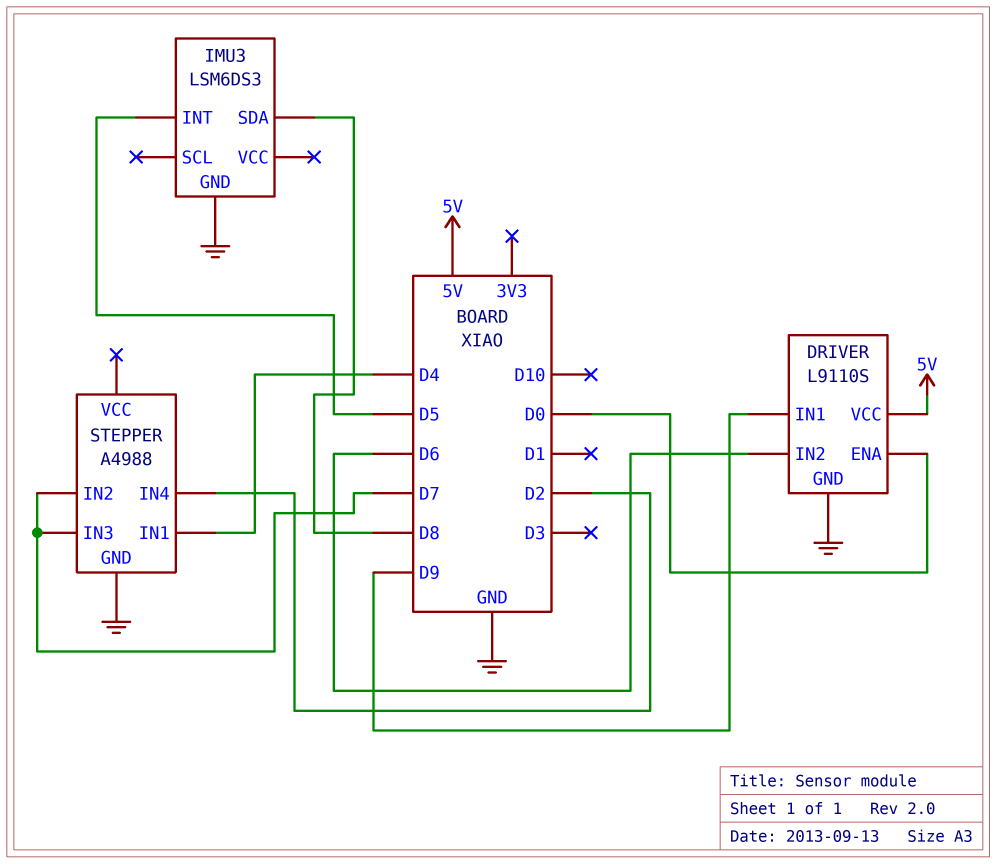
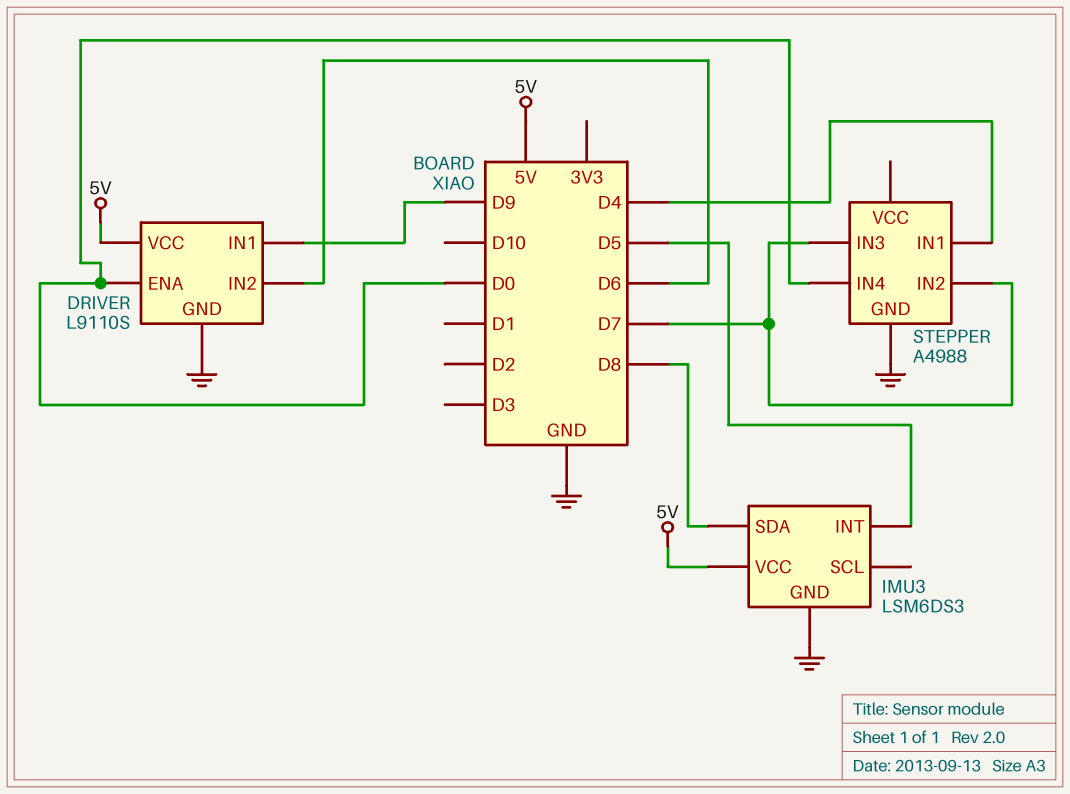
IMU3 pin VCC: none -> 5V
STEPPER pin IN4: D2 -> D0

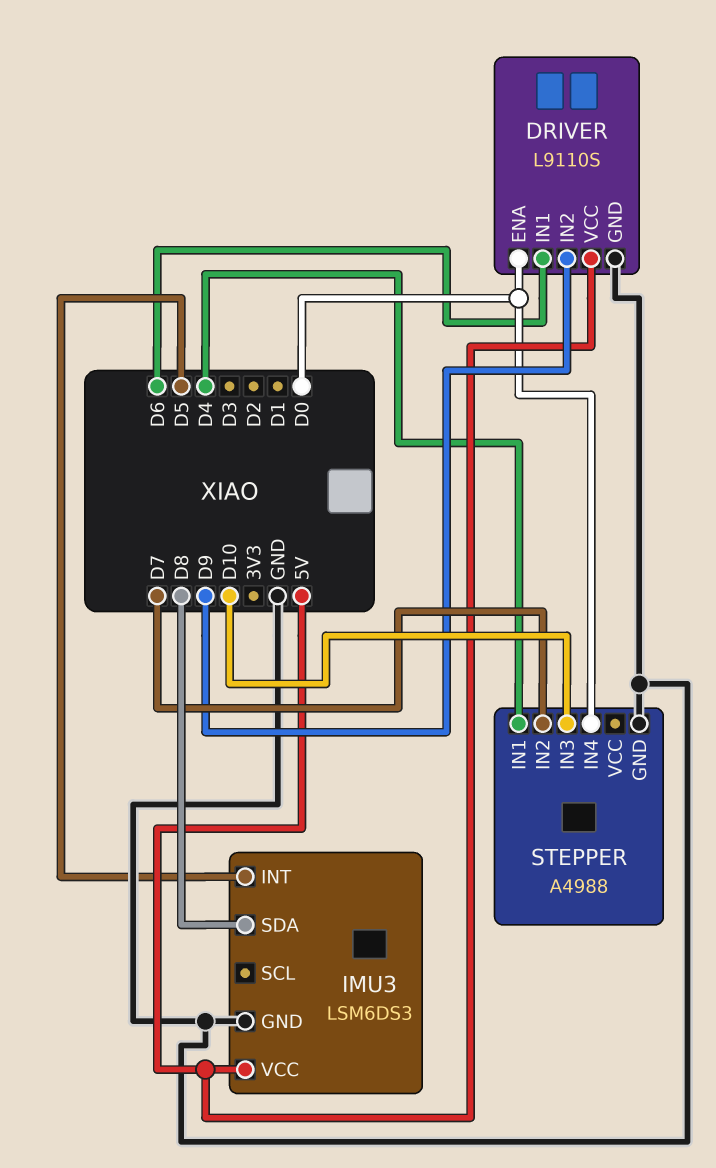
DRIVER pin IN1: D9 -> D6
DRIVER pin IN2: D6 -> D9
STEPPER pin IN3: D7 -> D10

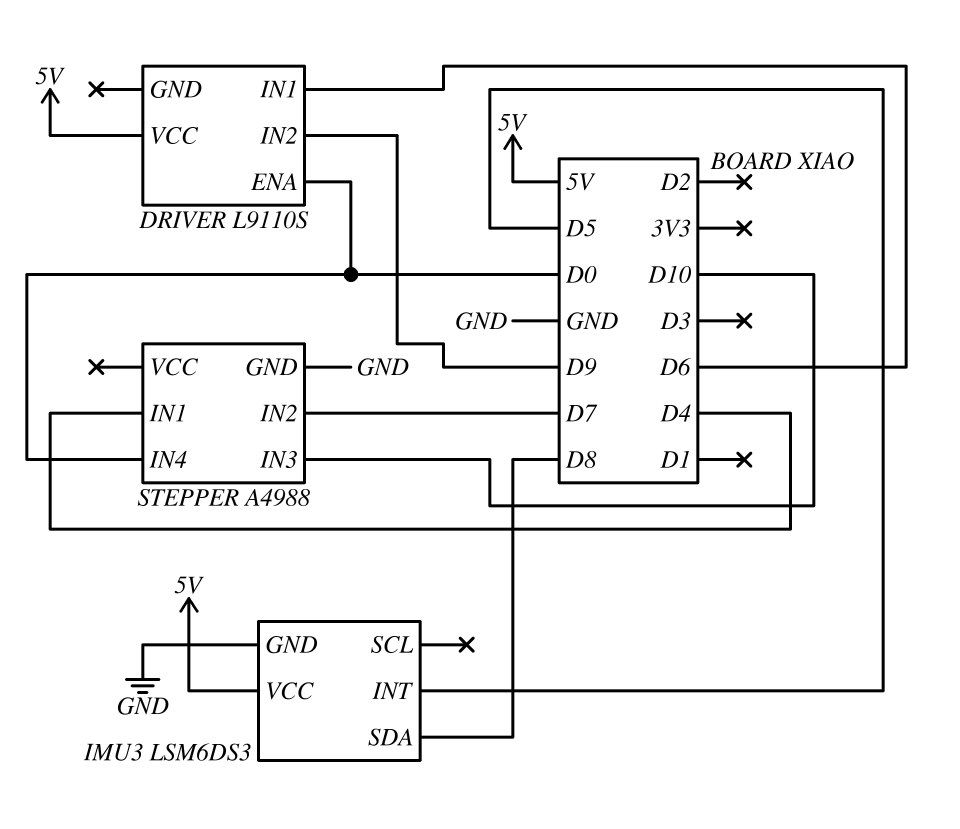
DRIVER pin GND: GND -> none

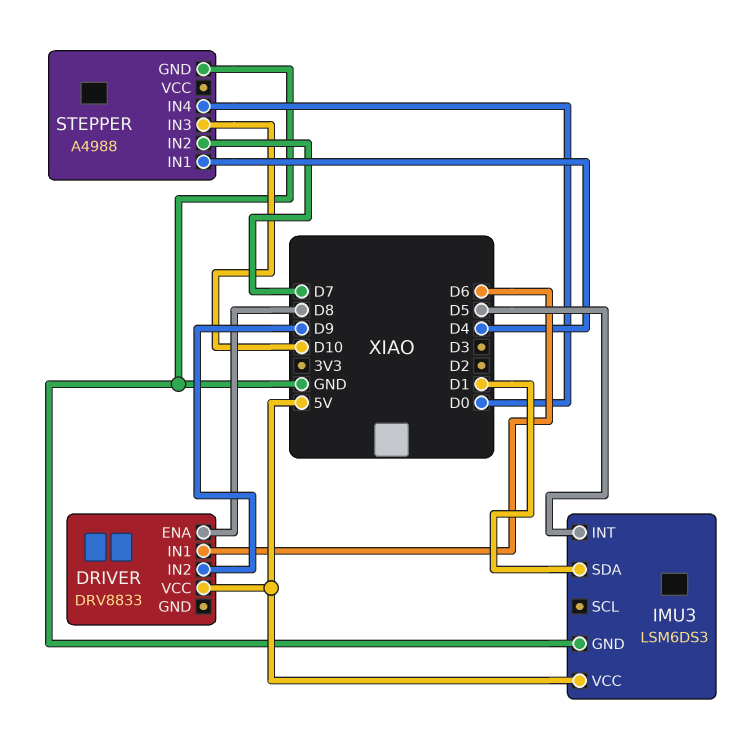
DRIVER: L9110S -> DRV8833
DRIVER pin ENA: D0 -> D8
IMU3 pin SDA: D8 -> D1

